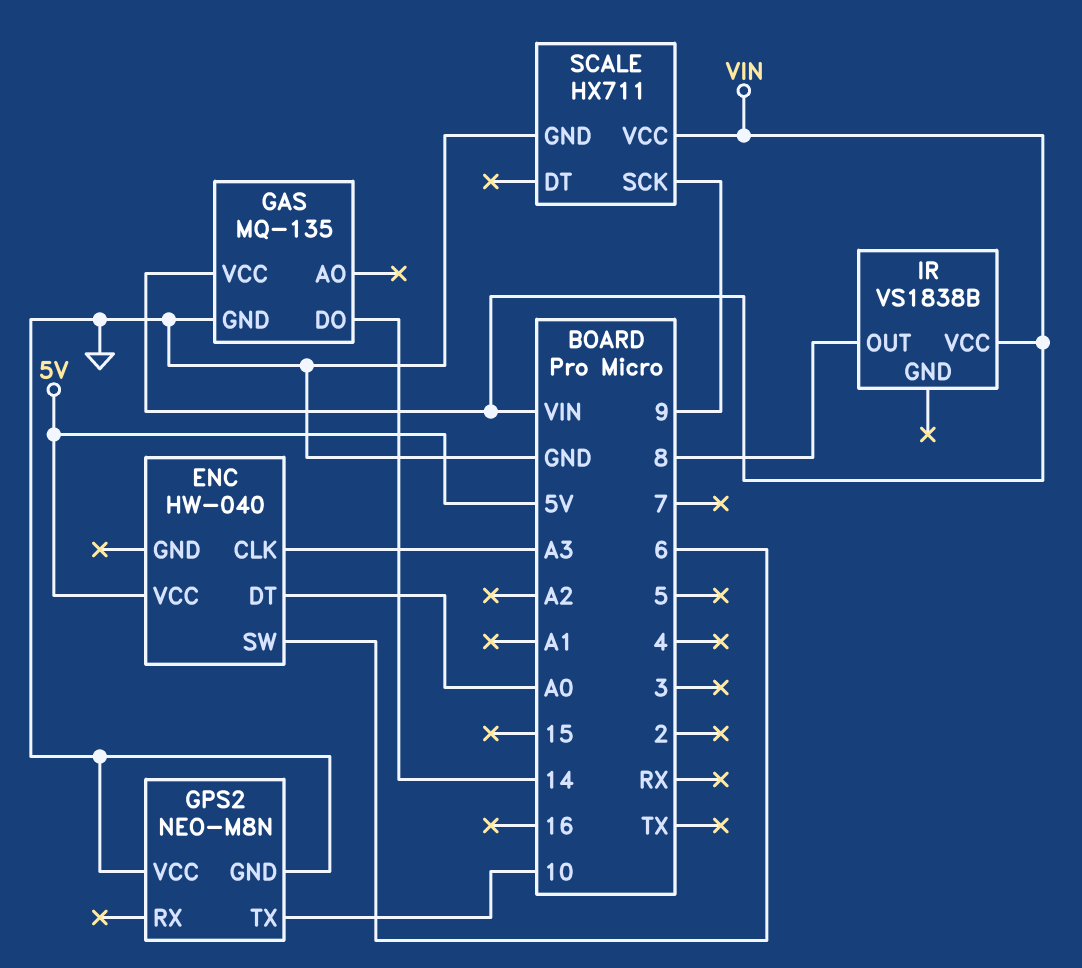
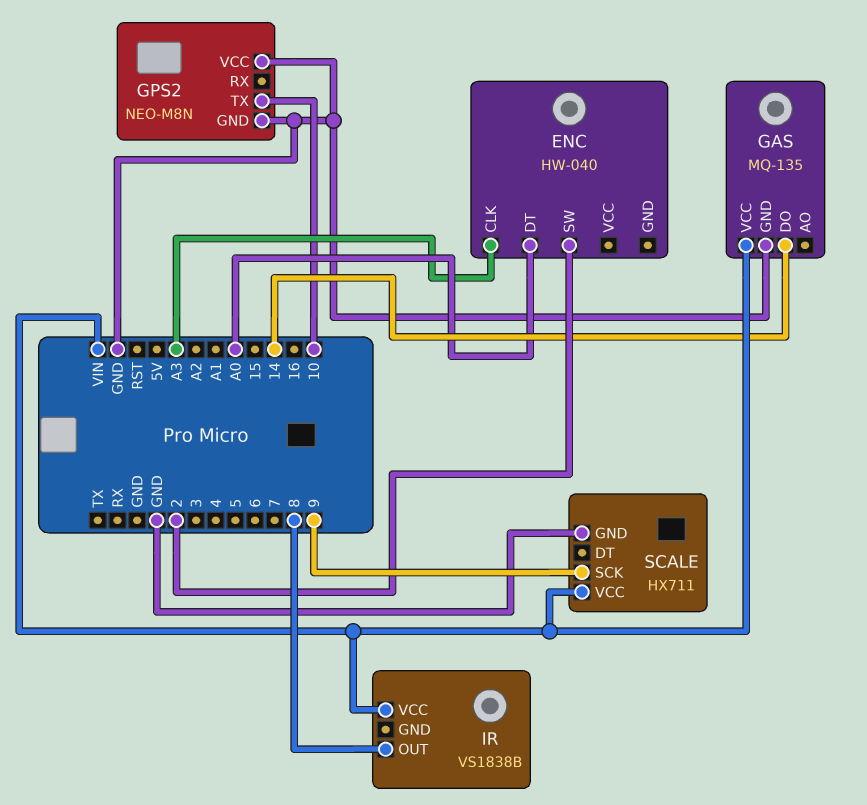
ENC pin SW: 6 -> 2
ENC pin VCC: 5V -> none

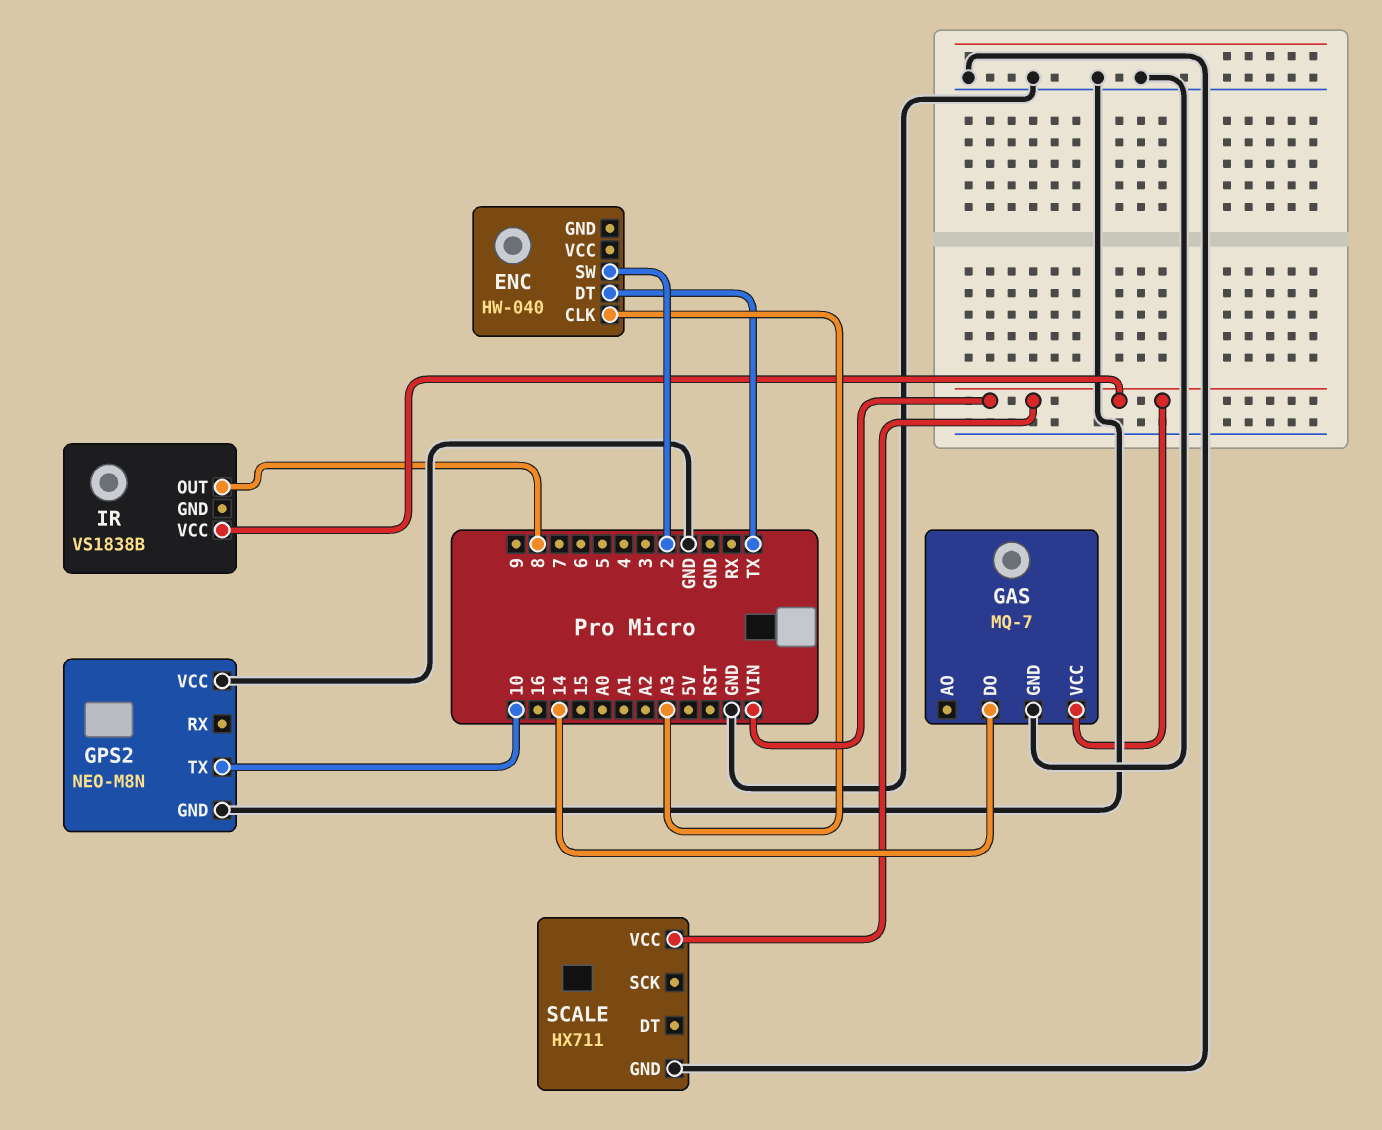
ENC pin DT: A0 -> TX
GAS: MQ-135 -> MQ-7
SCALE pin SCK: 9 -> none

